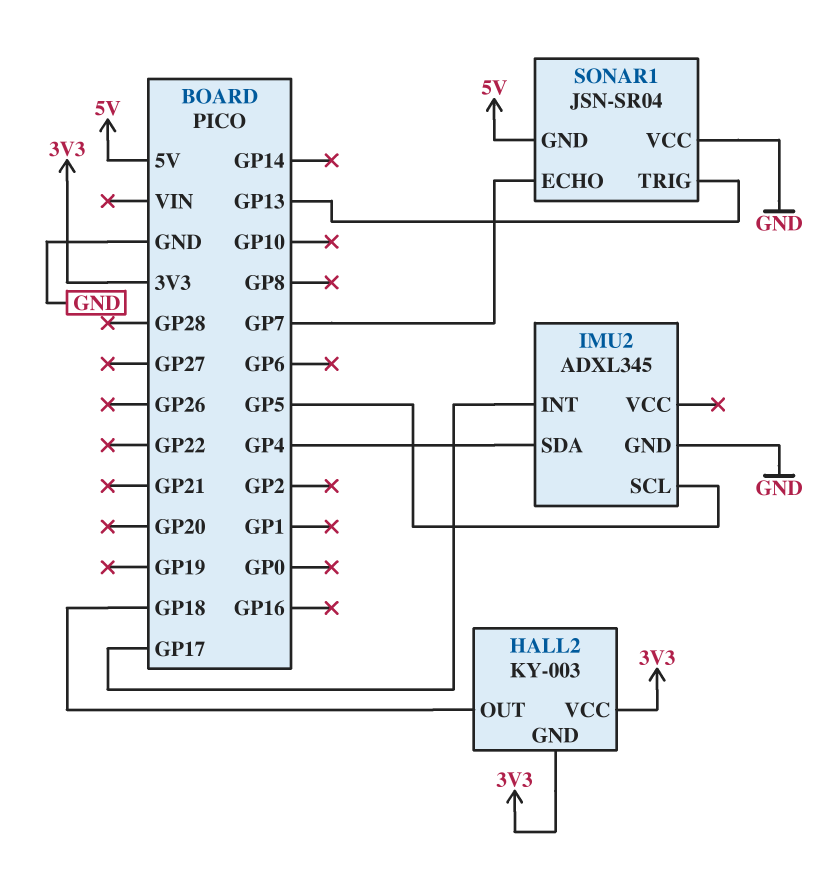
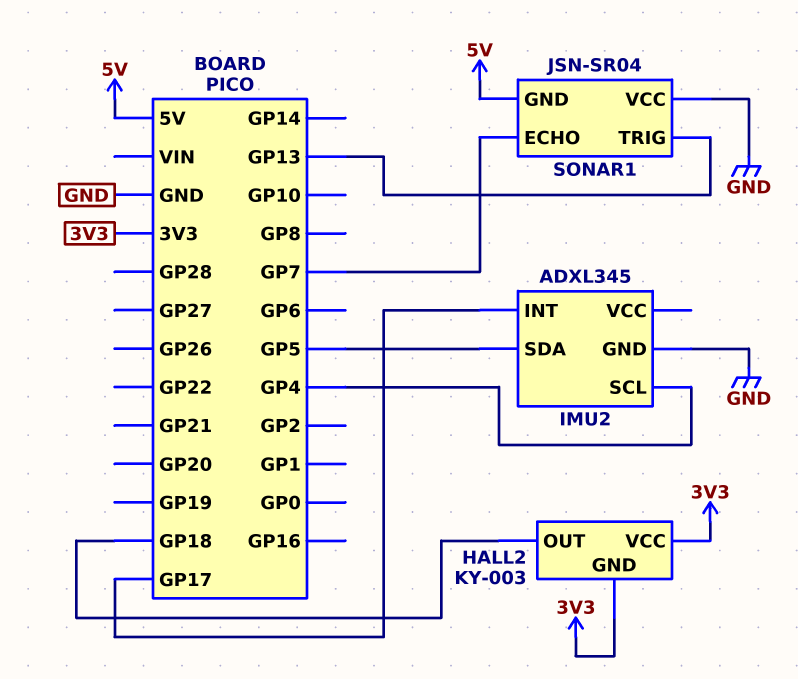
IMU2 pin SCL: GP5 -> GP4
IMU2 pin SDA: GP4 -> GP5

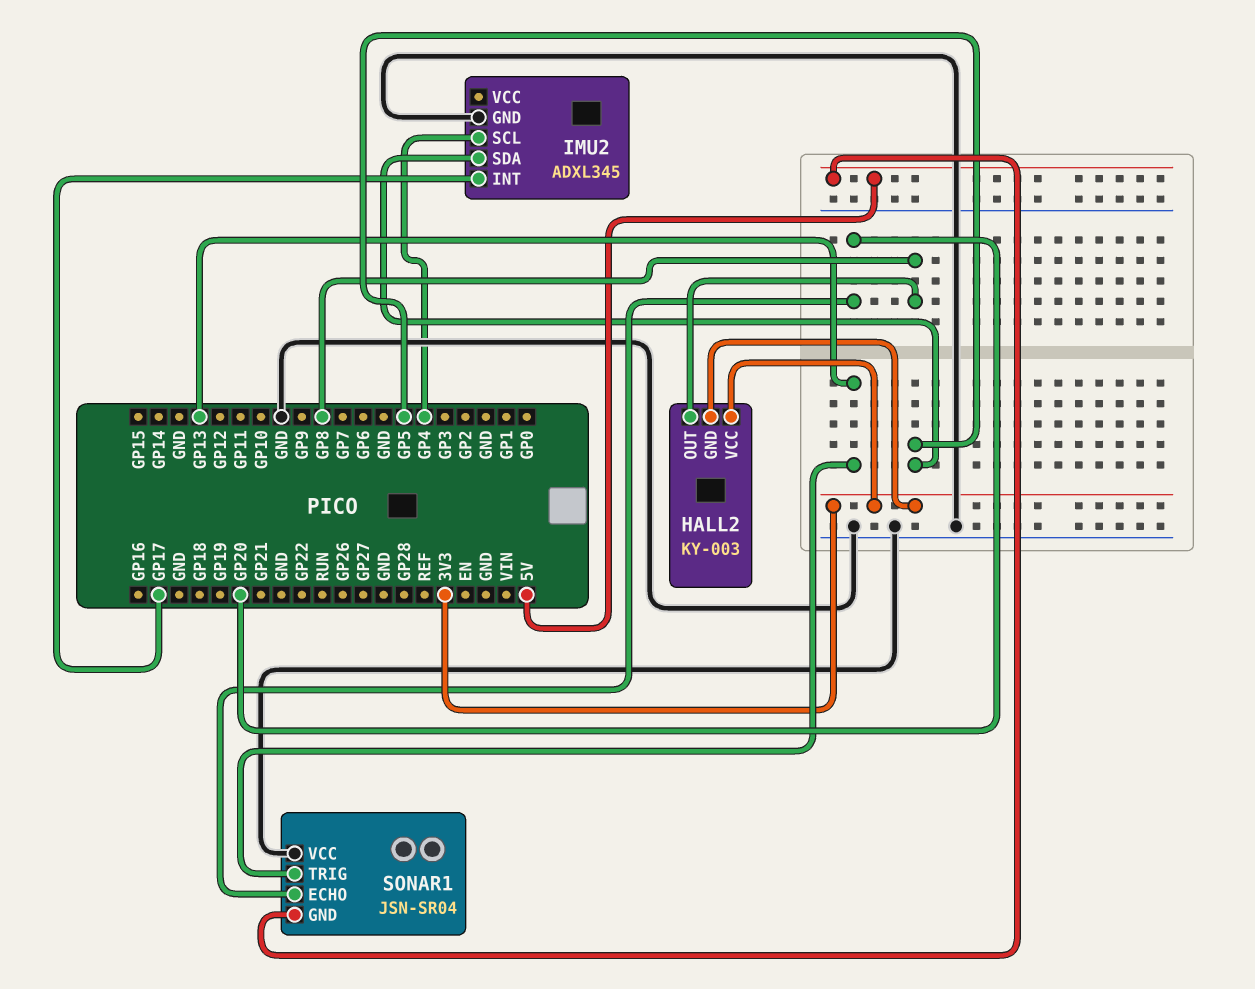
HALL2 pin OUT: GP18 -> GP8
SONAR1 pin ECHO: GP7 -> GP20

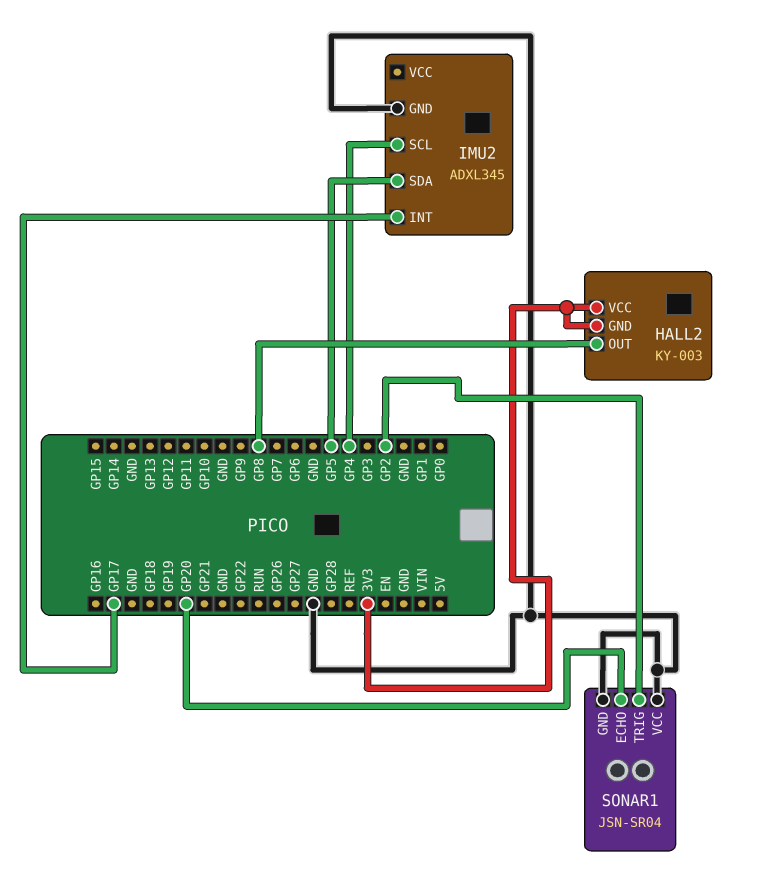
SONAR1 pin GND: 5V -> GND
SONAR1 pin TRIG: GP13 -> GP2

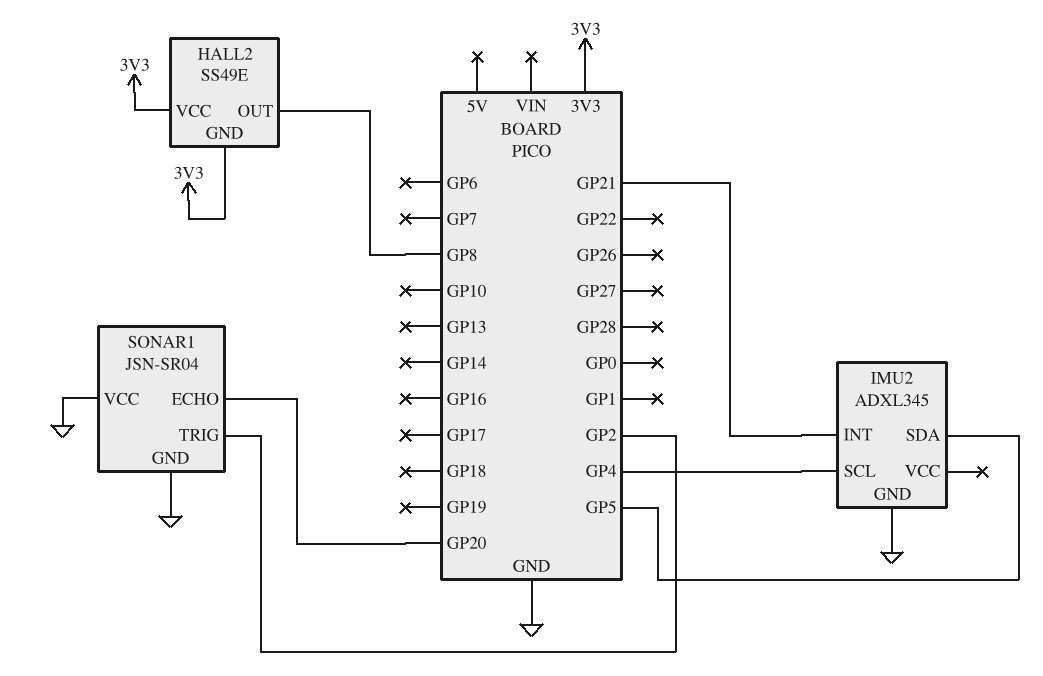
HALL2: KY-003 -> SS49E
IMU2 pin INT: GP17 -> GP21

